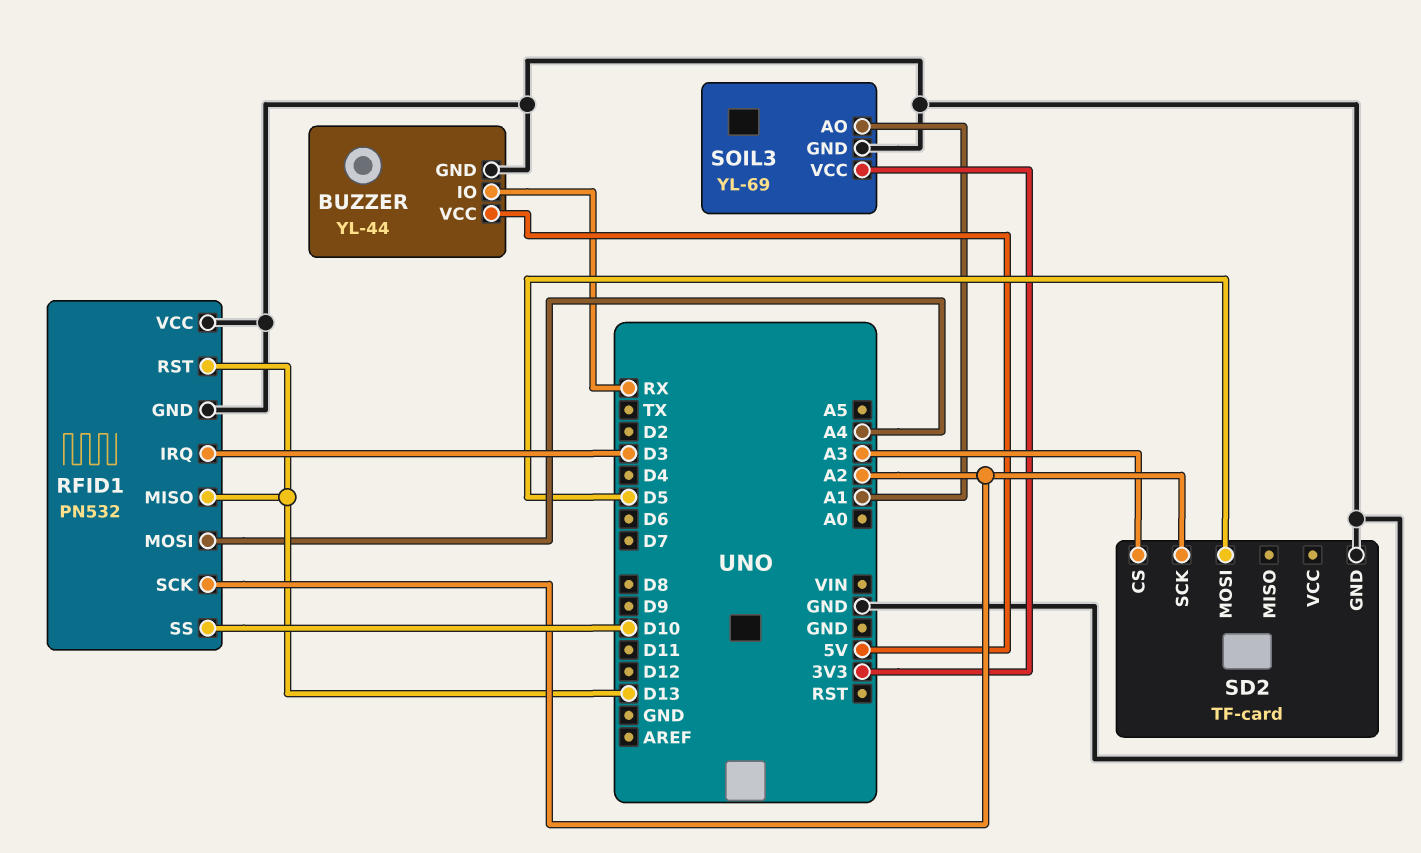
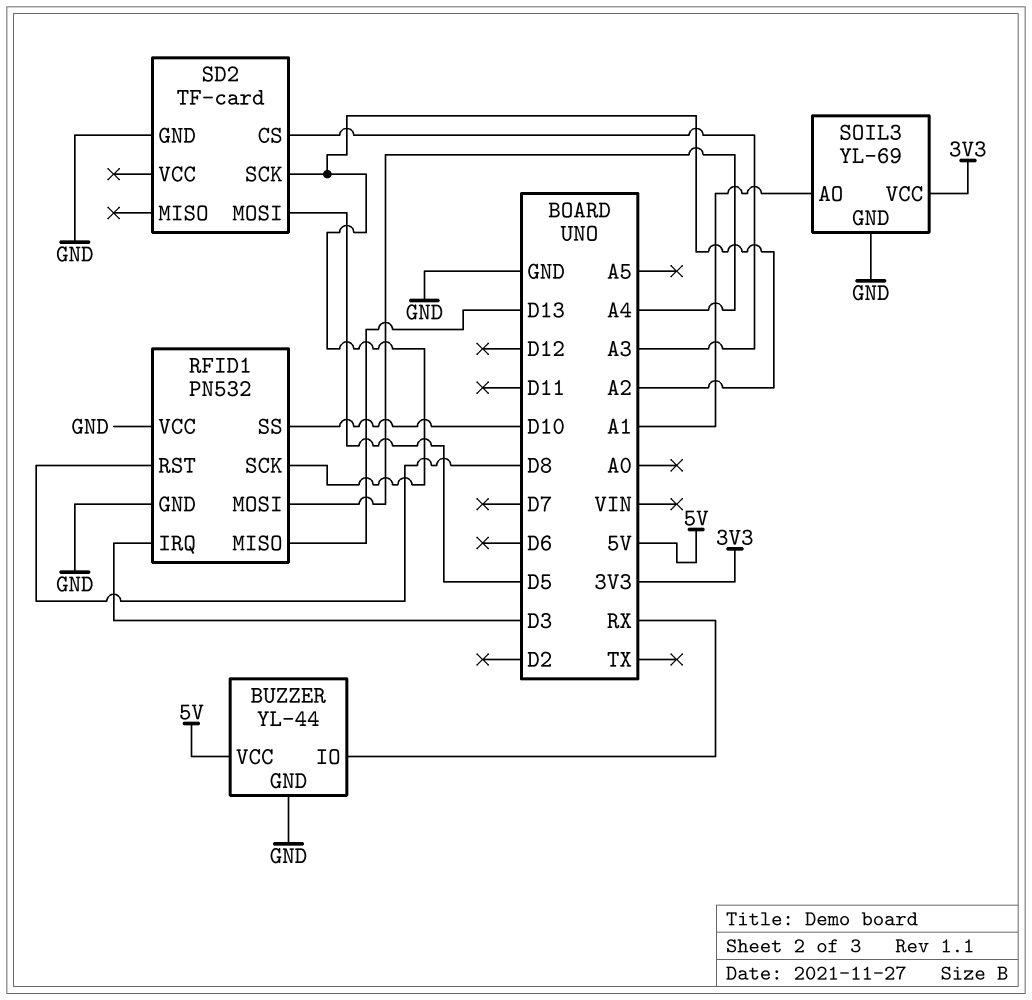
RFID1 pin RST: D13 -> D8

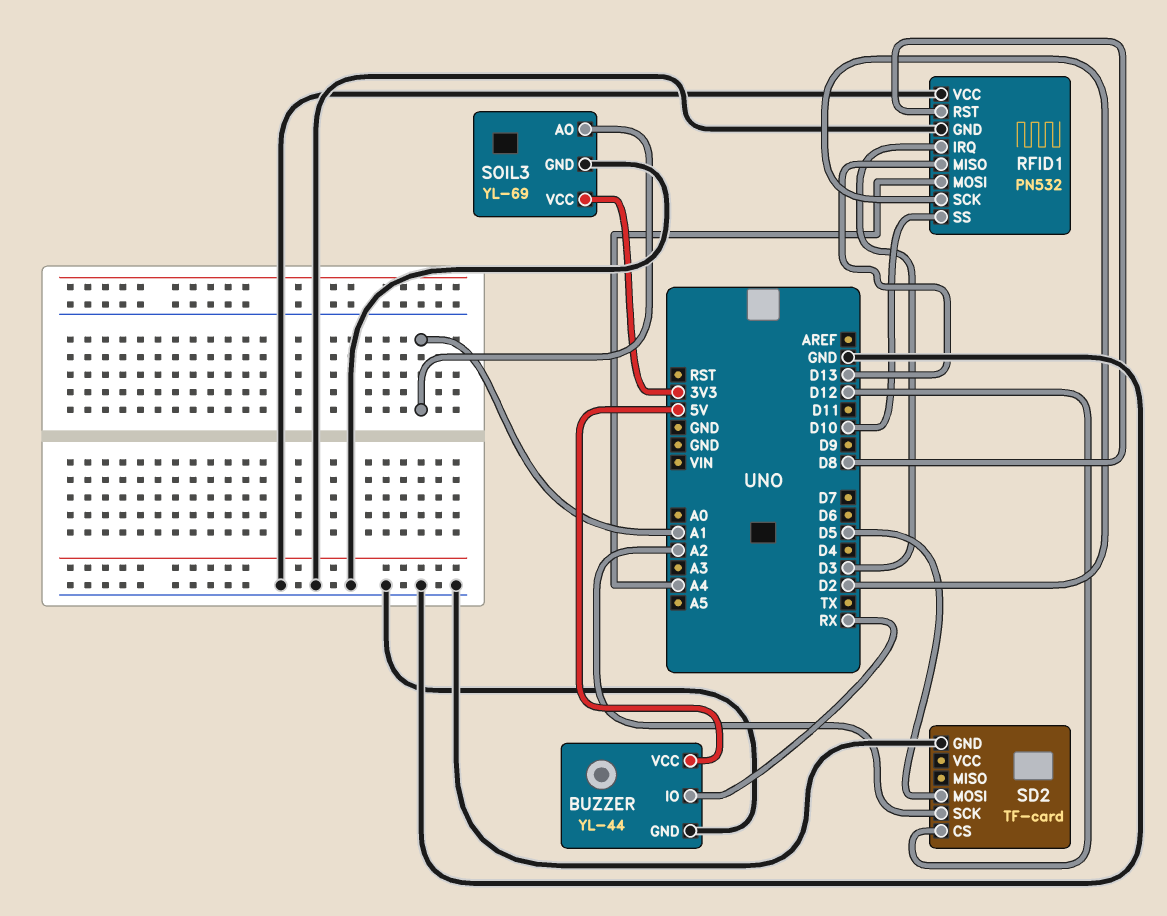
RFID1 pin SCK: A2 -> D2
SD2 pin CS: A3 -> D12

